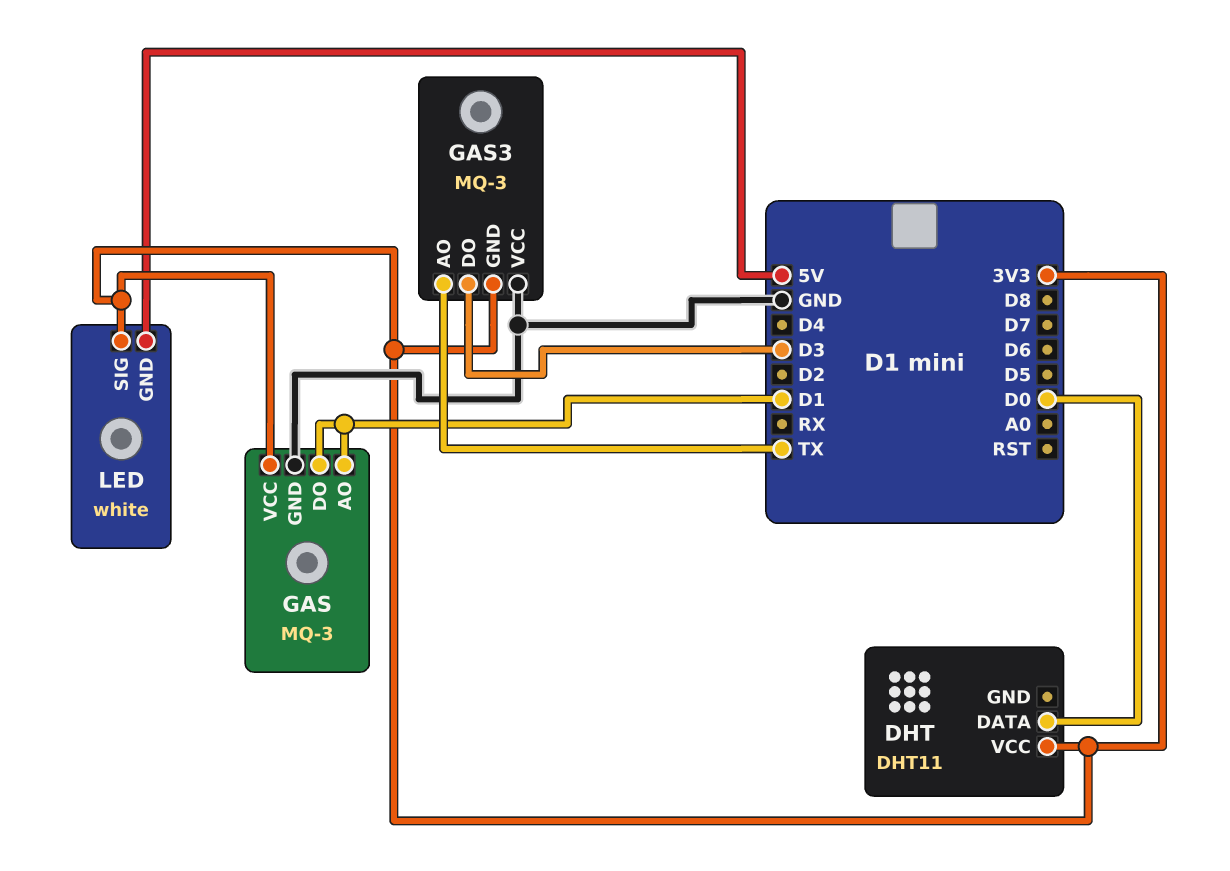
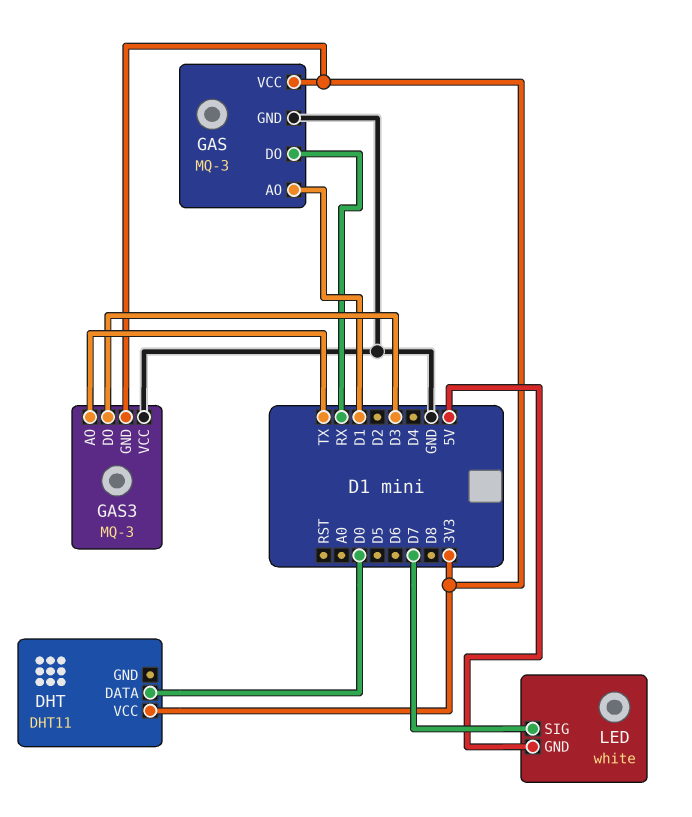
GAS pin DO: D1 -> RX
LED pin SIG: 3V3 -> D7

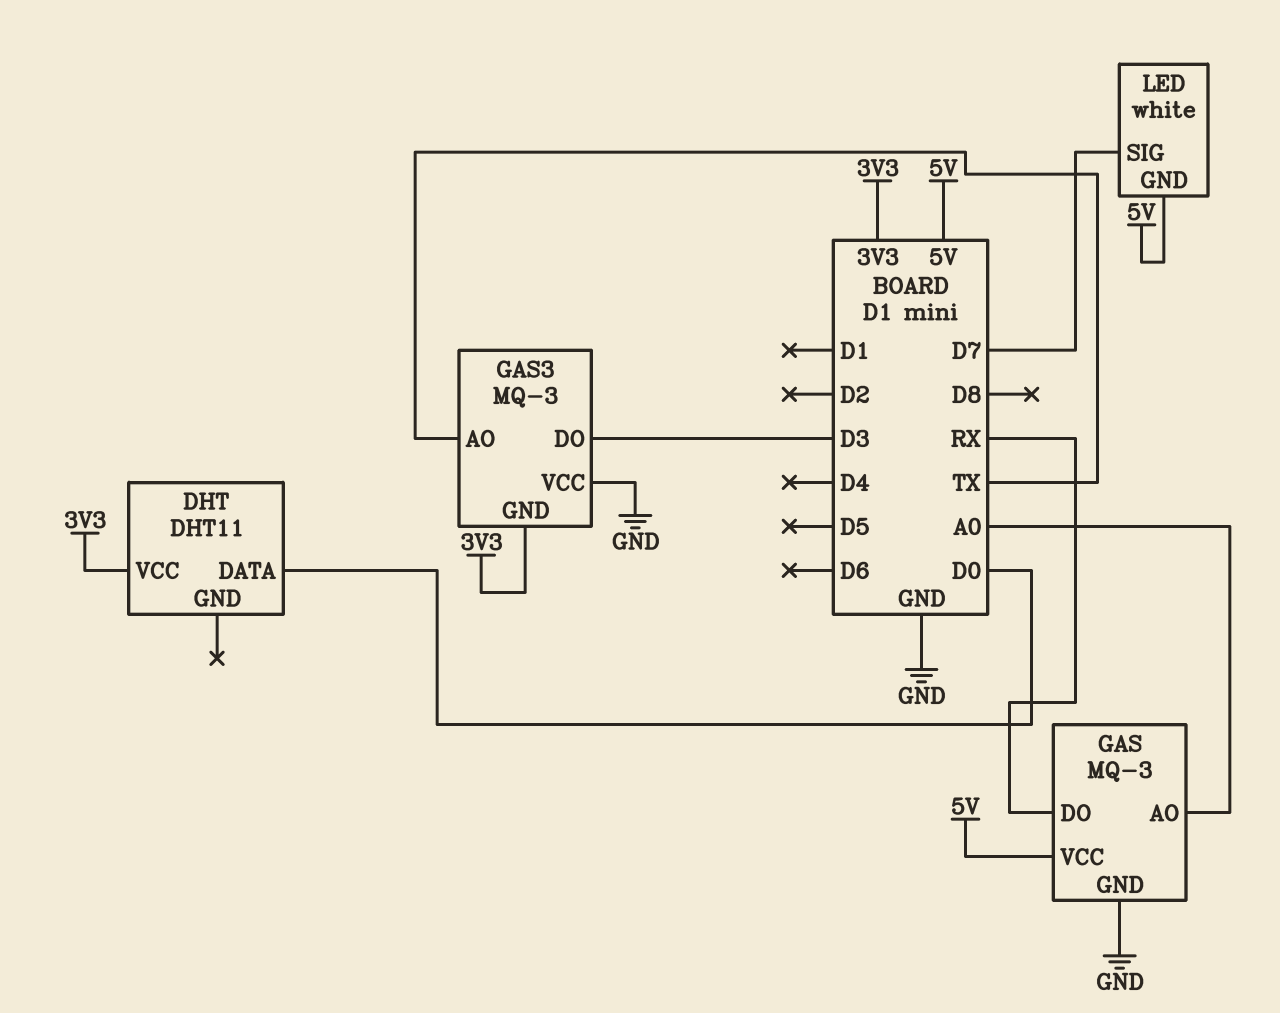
GAS pin AO: D1 -> A0
GAS pin VCC: 3V3 -> 5V

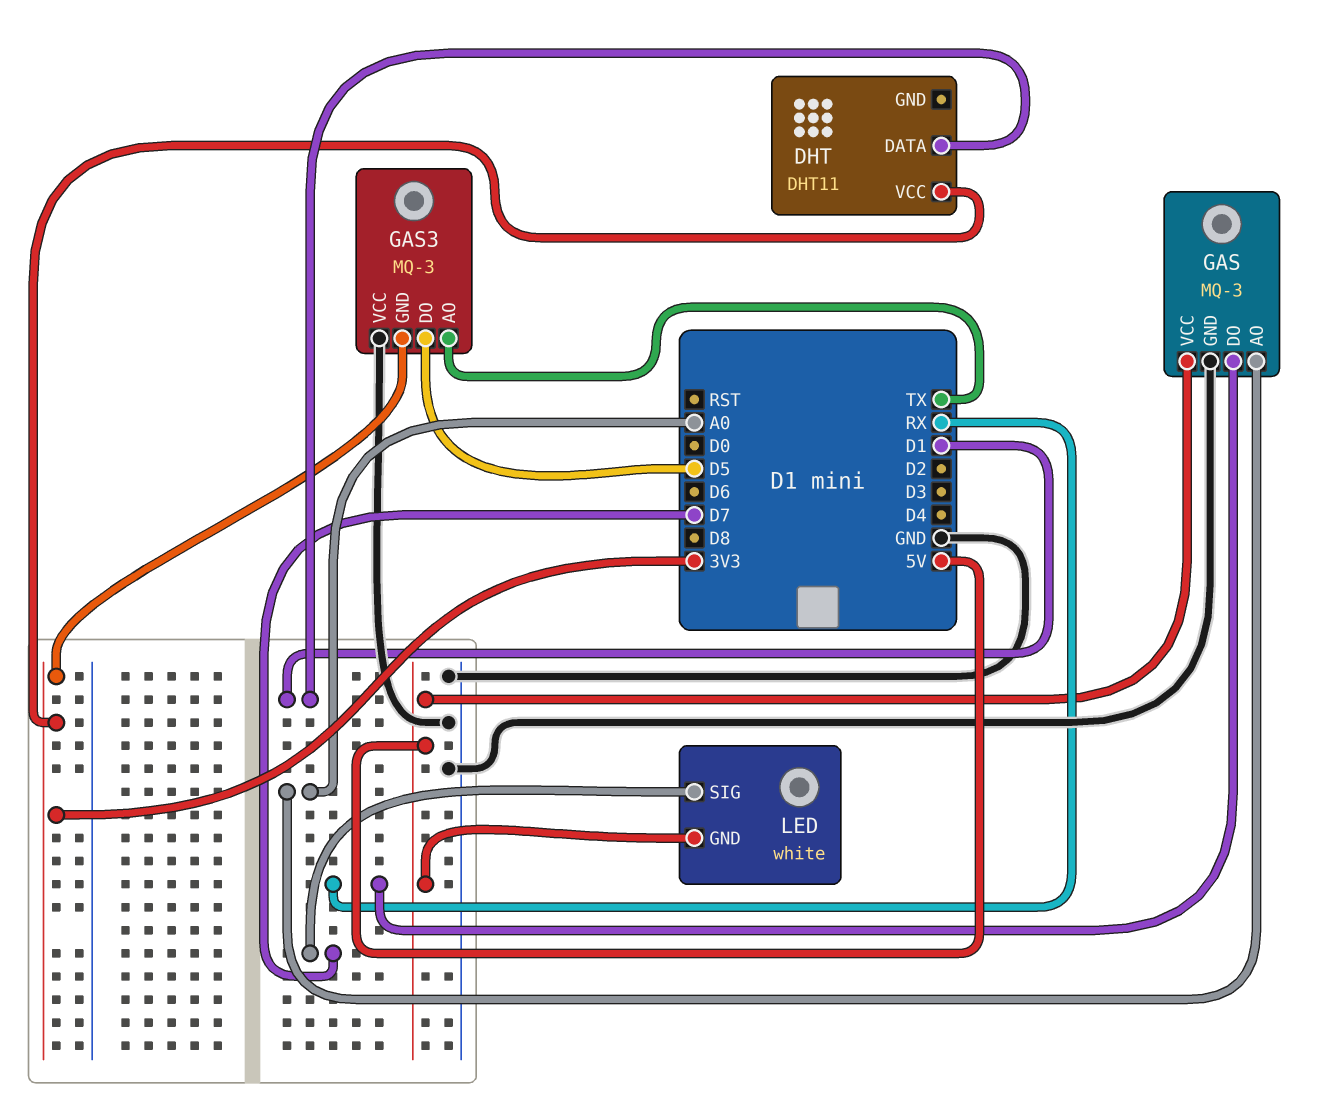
DHT pin DATA: D0 -> D1
GAS3 pin DO: D3 -> D5

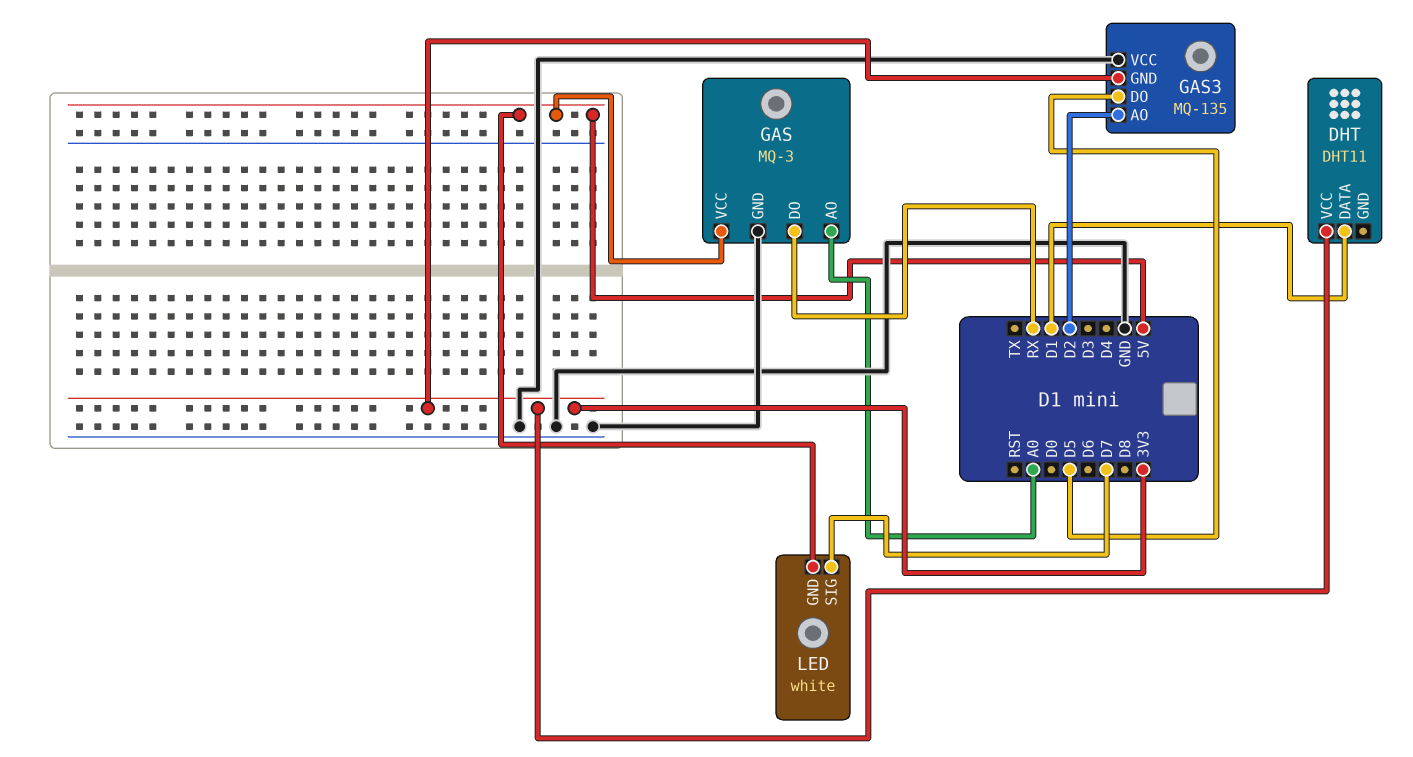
GAS3: MQ-3 -> MQ-135
GAS3 pin AO: TX -> D2

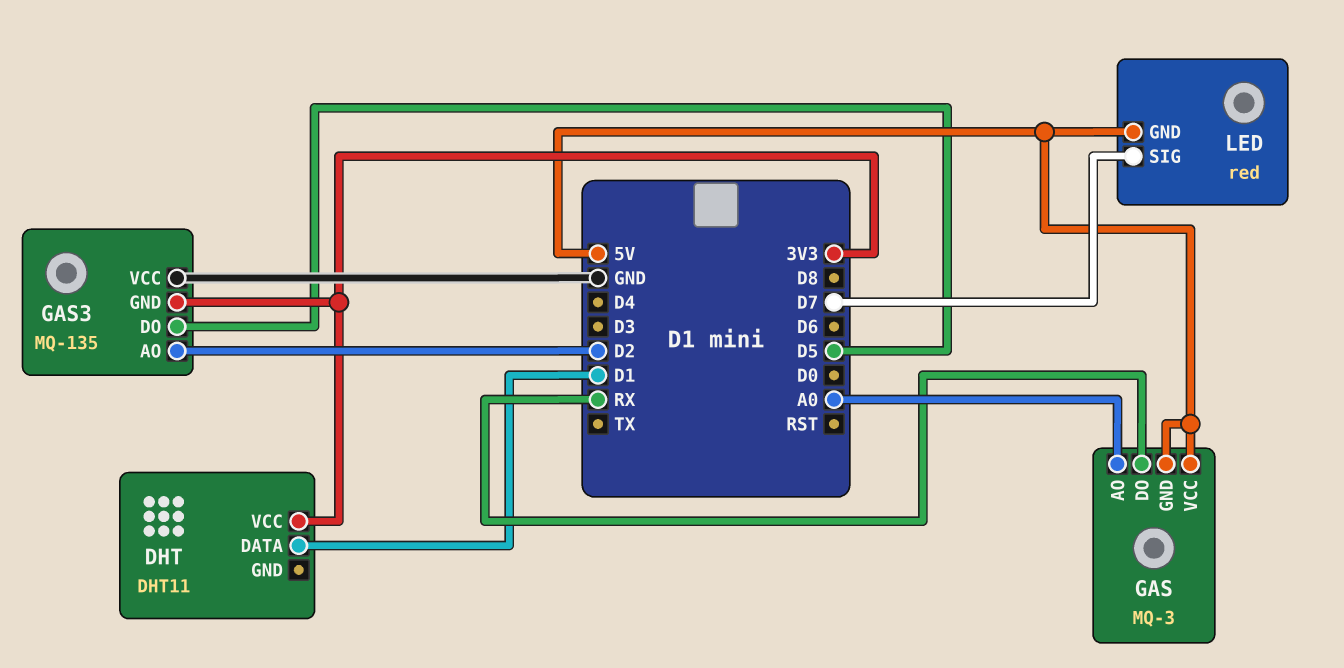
GAS pin GND: GND -> 5V
LED: white -> red

